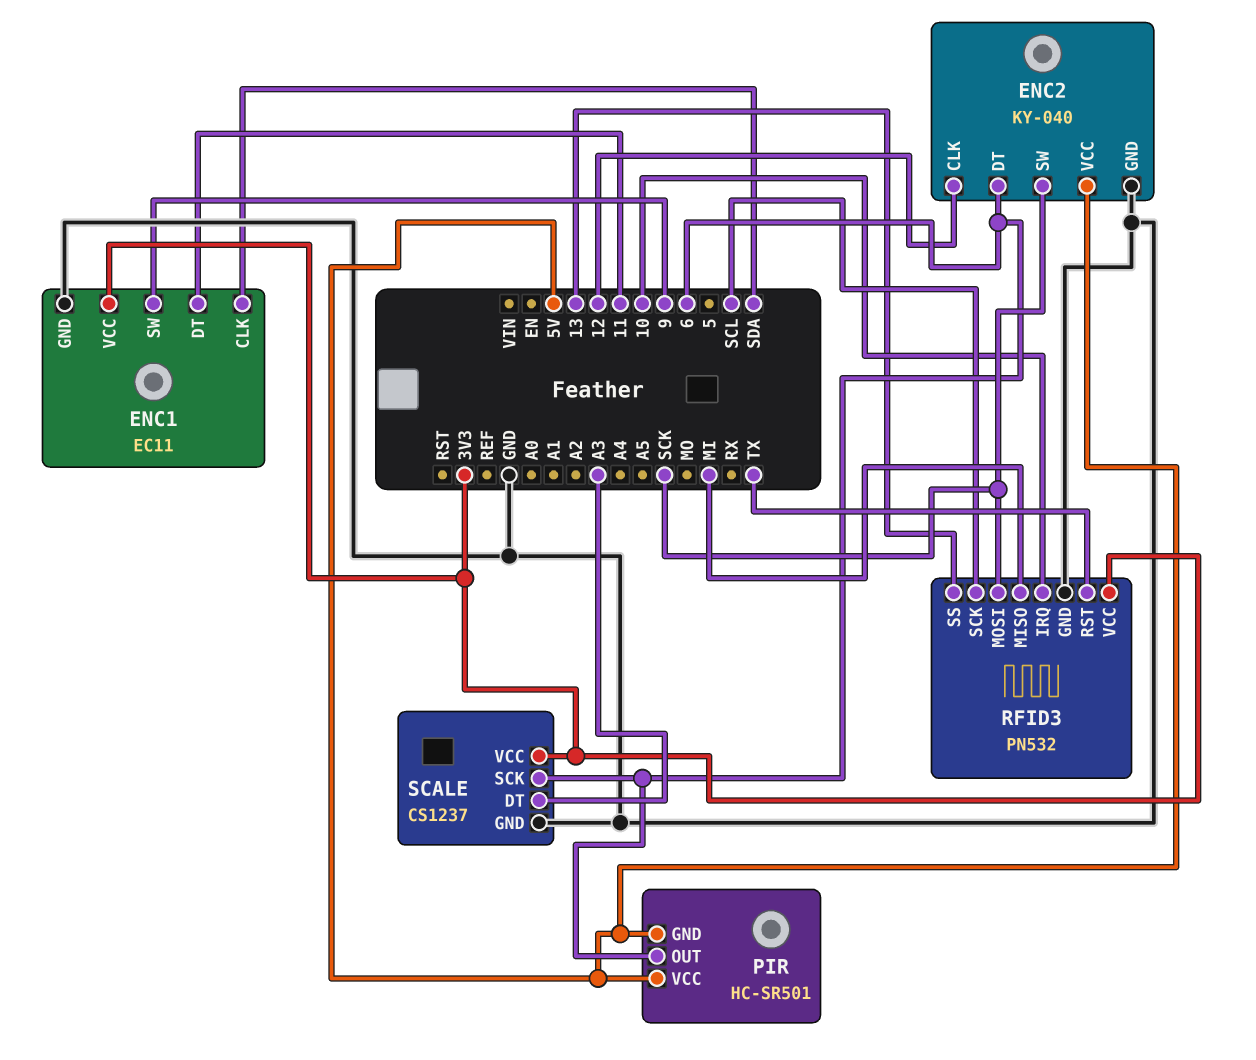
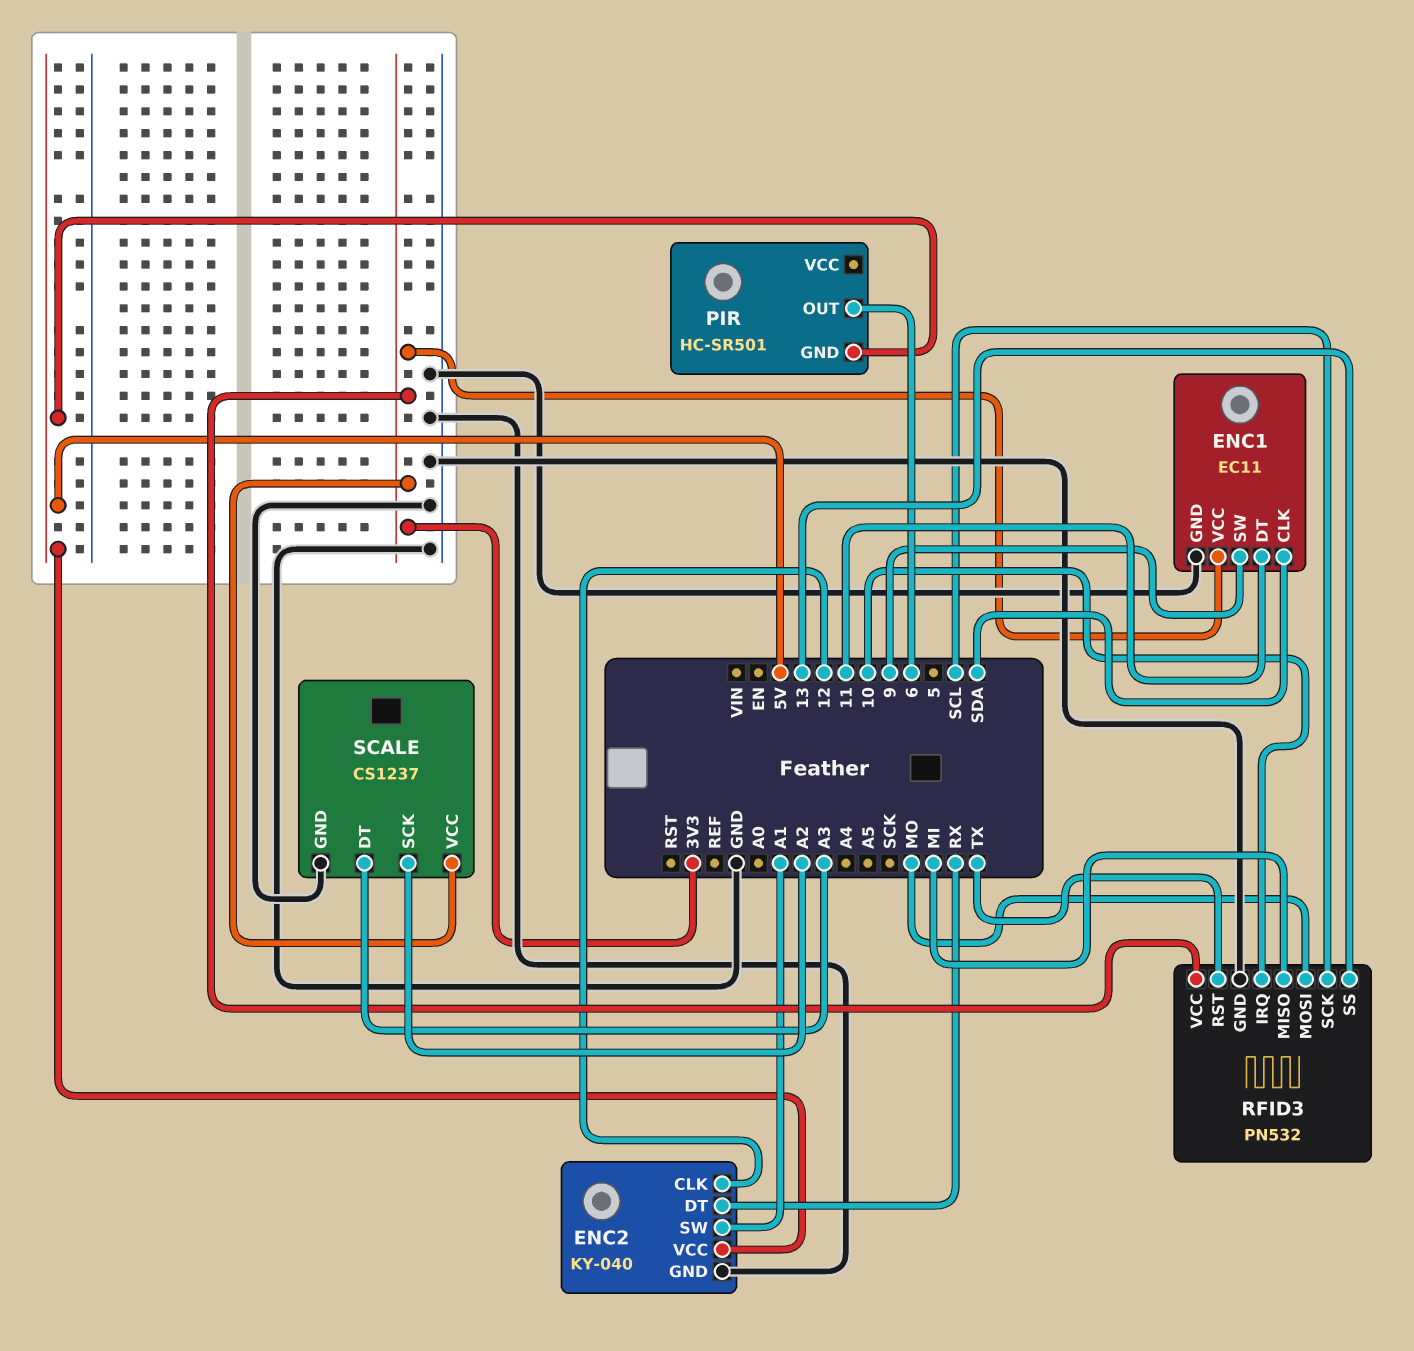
ENC2 pin DT: 6 -> RX
ENC2 pin SW: SCK -> A1
PIR pin VCC: 5V -> none
RFID3 pin MOSI: SCK -> MO
SCALE pin SCK: 6 -> A2

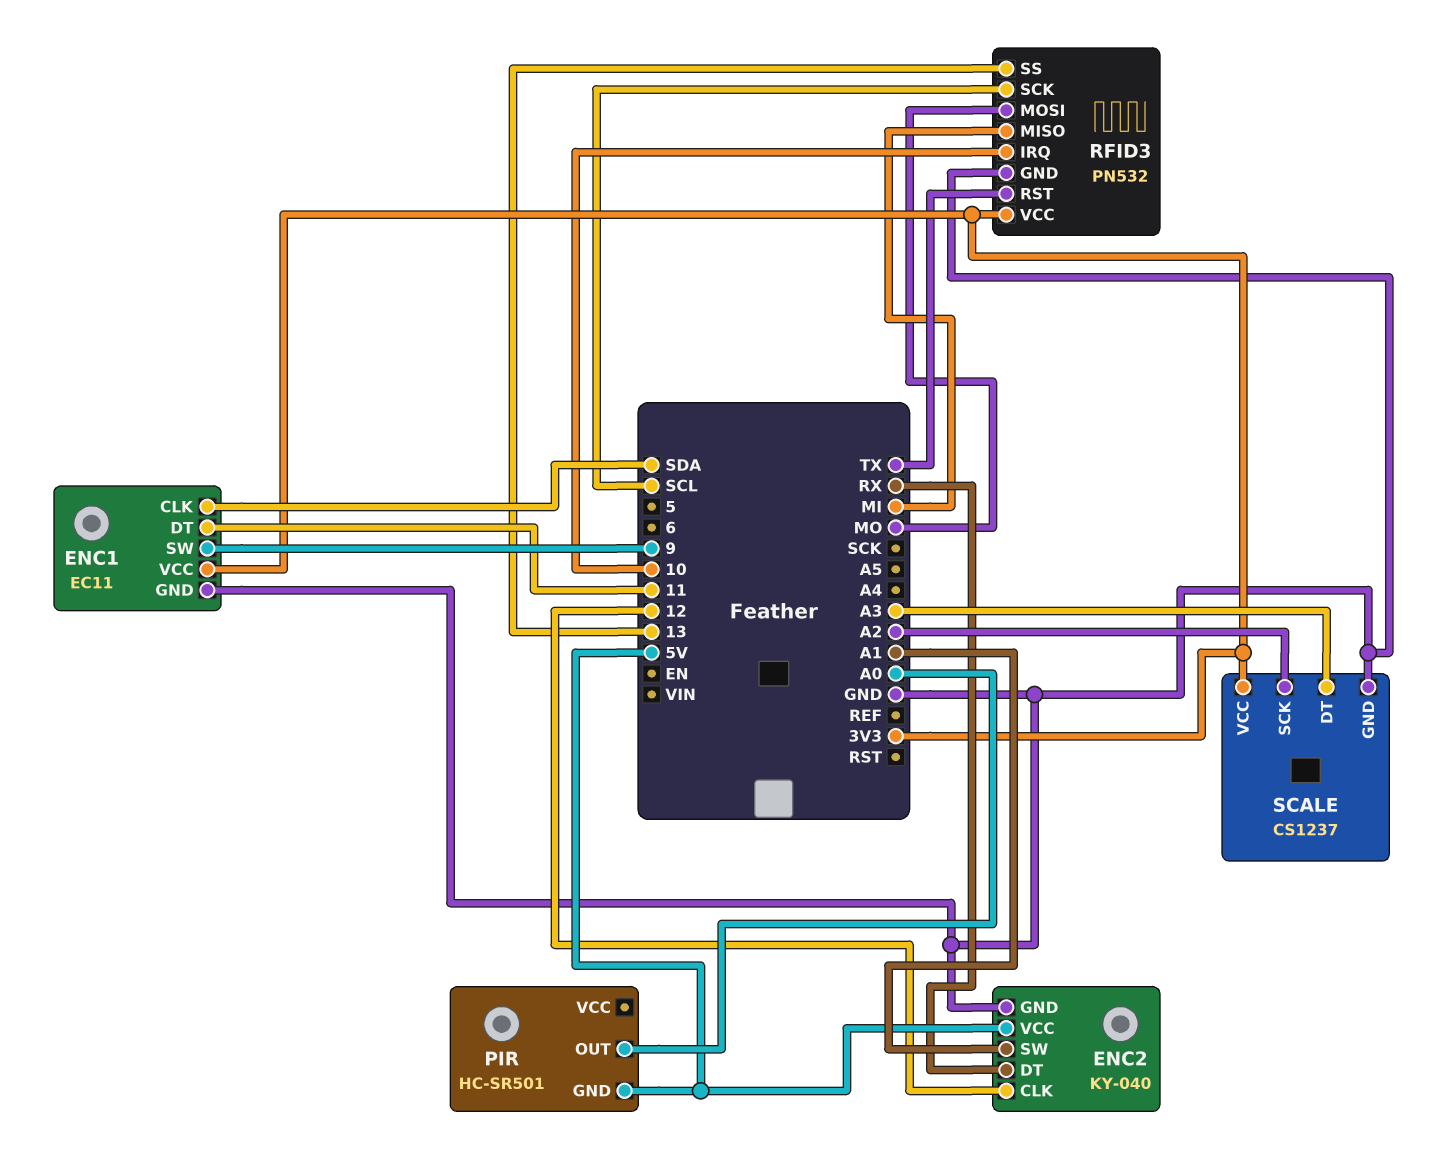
PIR pin OUT: 6 -> A0

